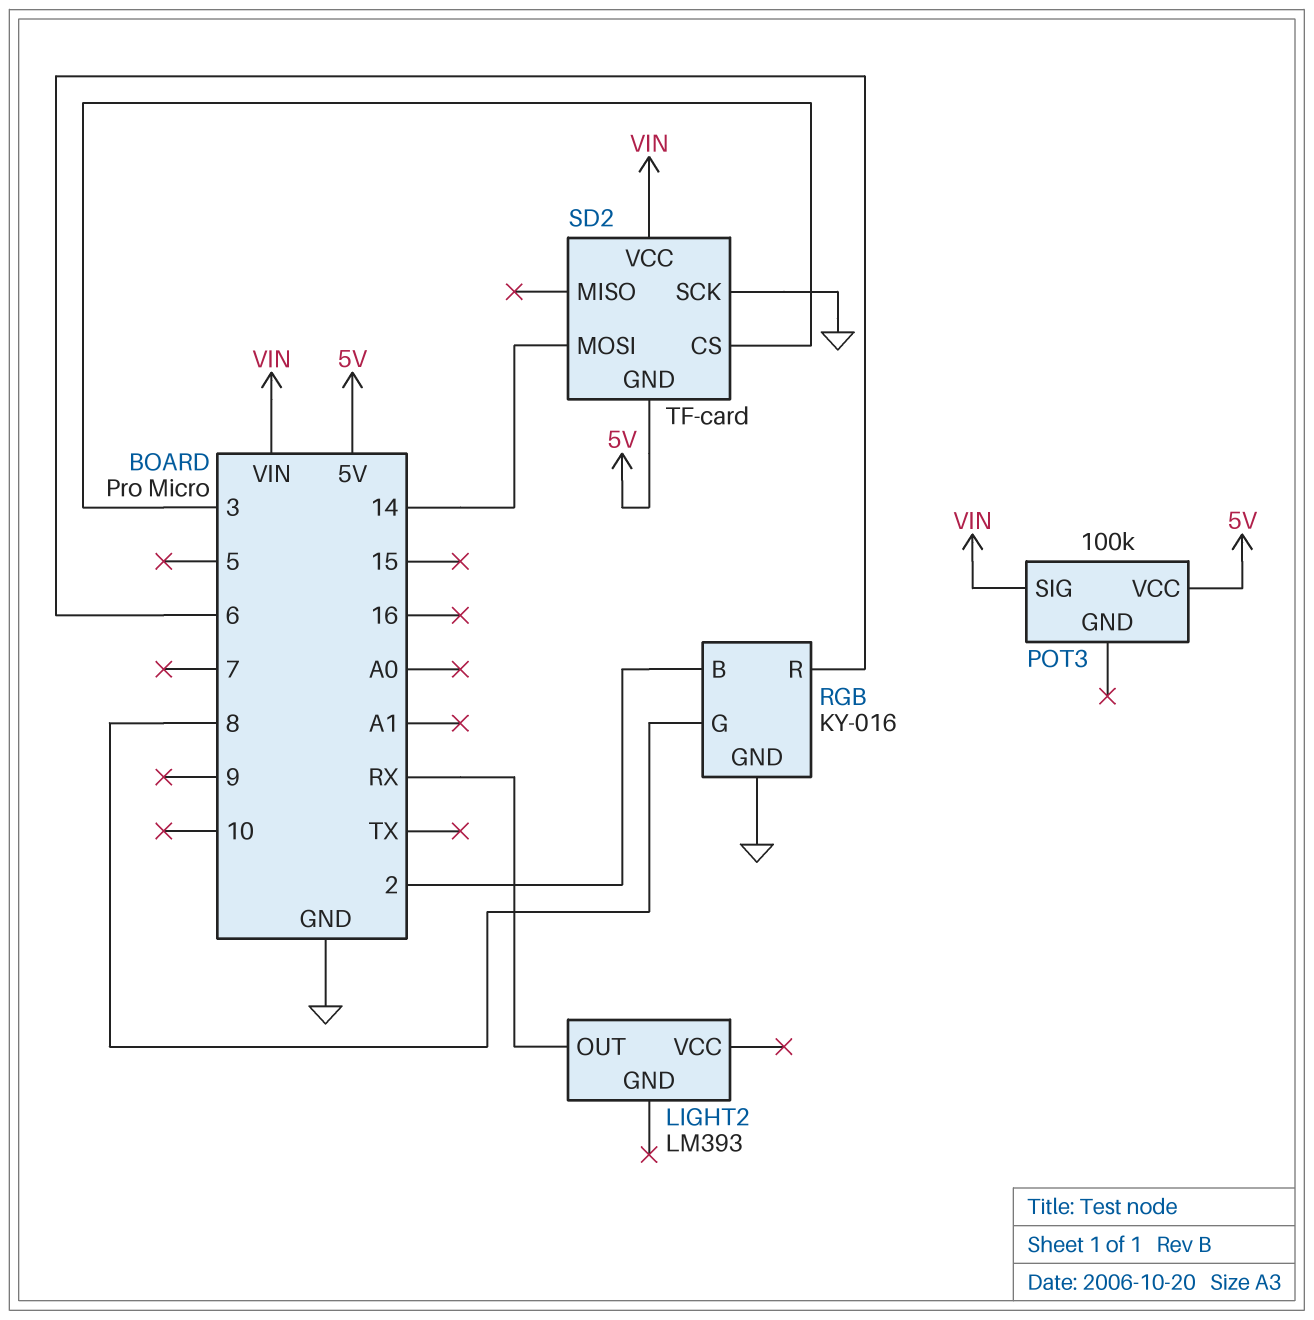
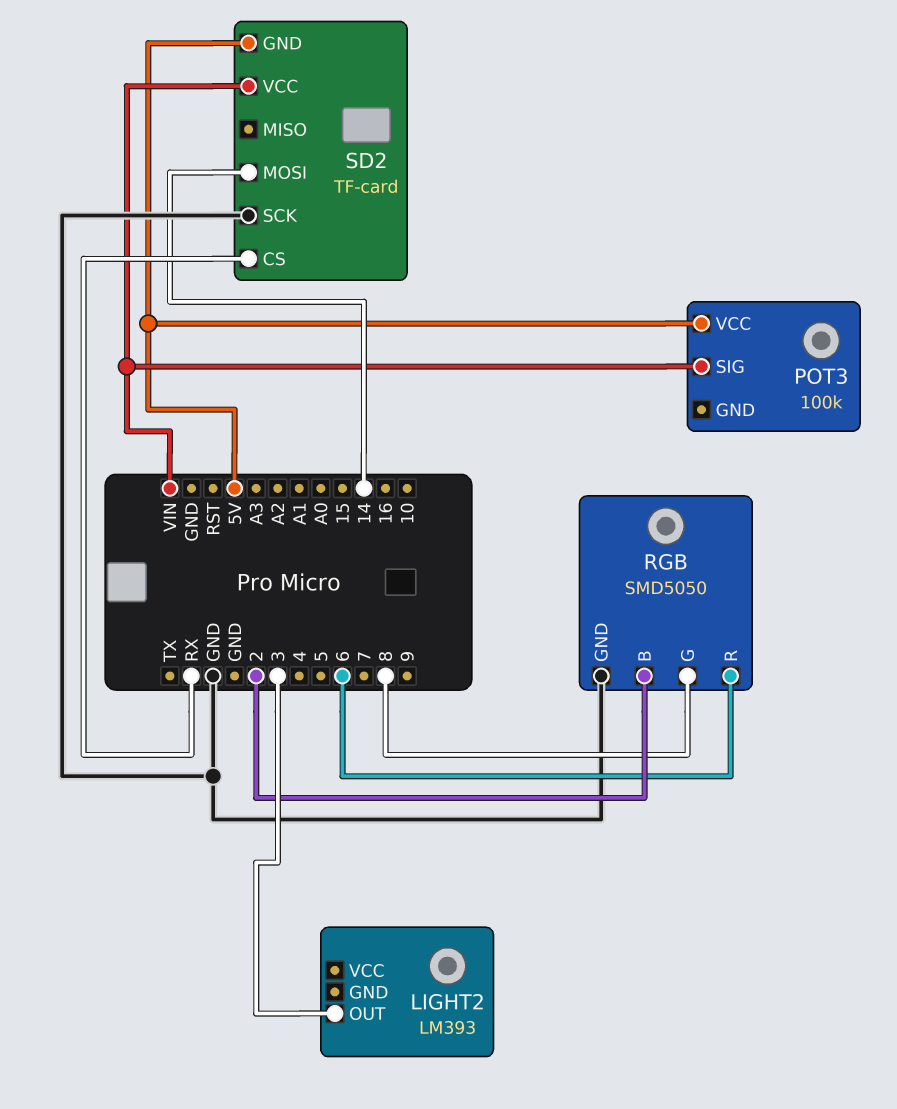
LIGHT2 pin OUT: RX -> 3
RGB: KY-016 -> SMD5050
SD2 pin CS: 3 -> RX

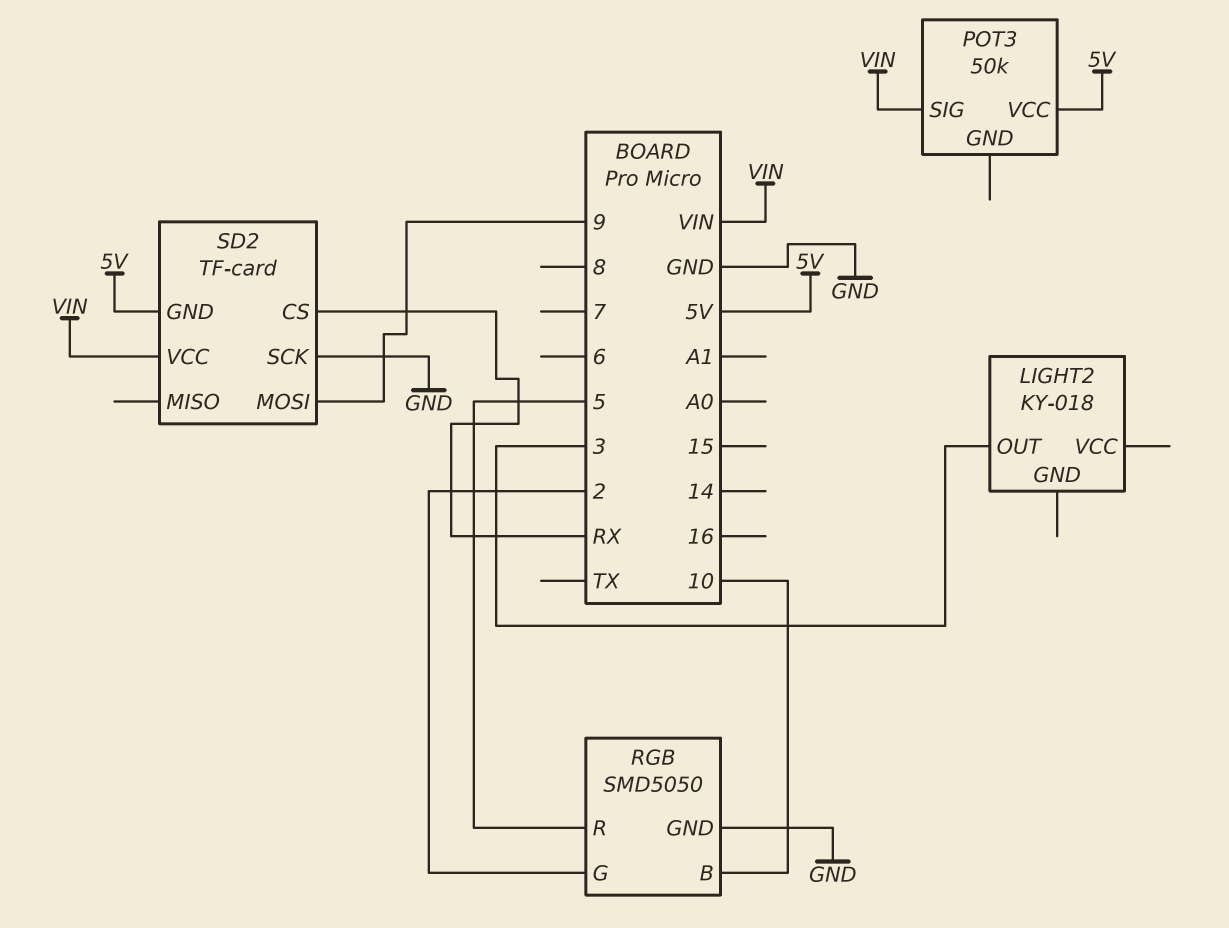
LIGHT2: LM393 -> KY-018
POT3: 100k -> 50k
RGB pin B: 2 -> 10
RGB pin G: 8 -> 2
RGB pin R: 6 -> 5
SD2 pin MOSI: 14 -> 9

